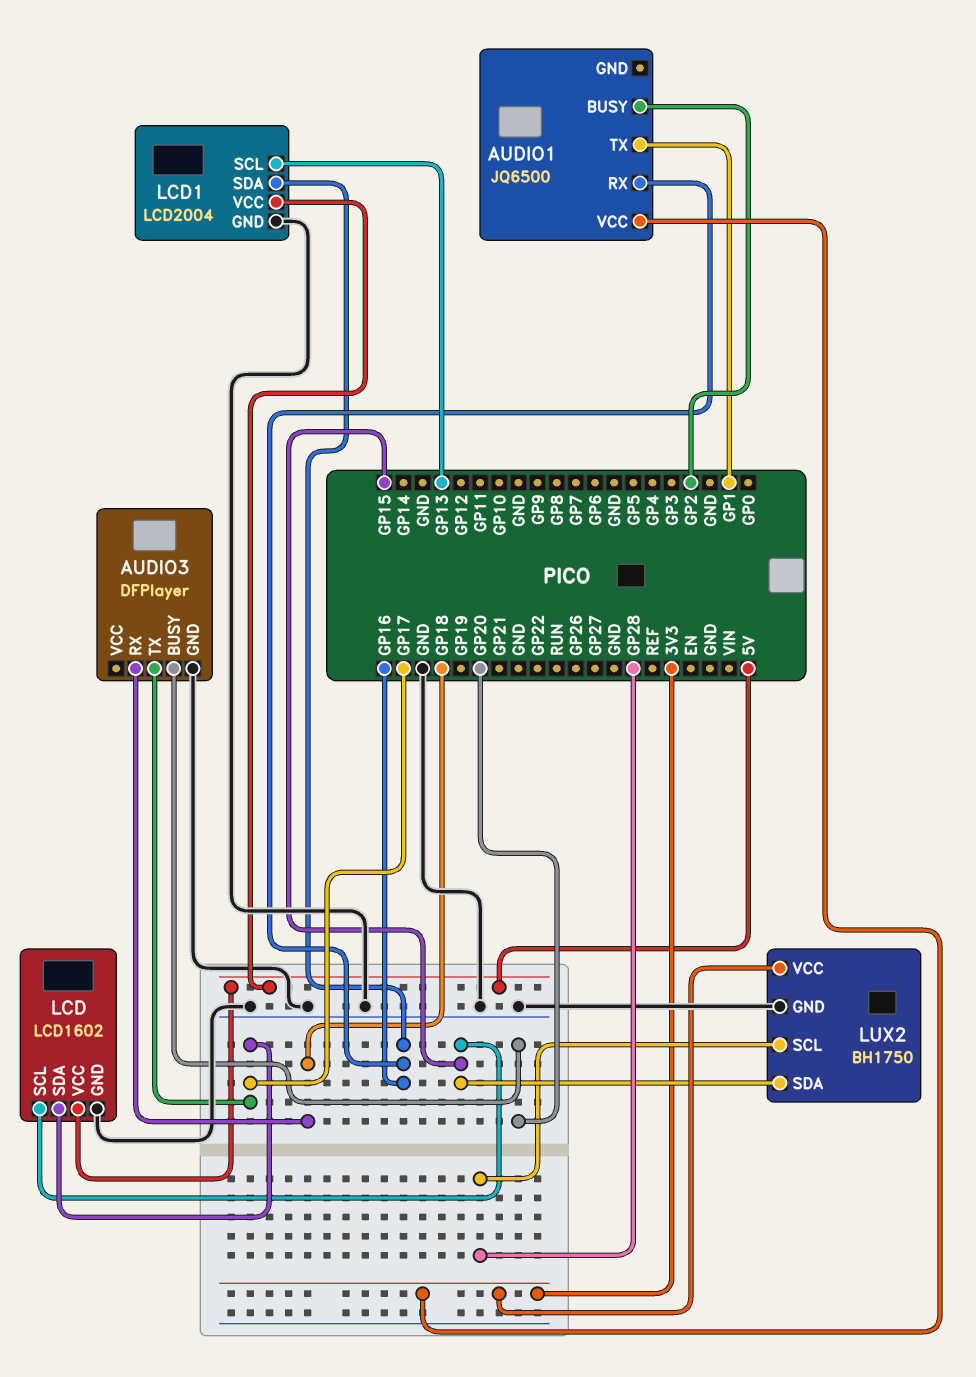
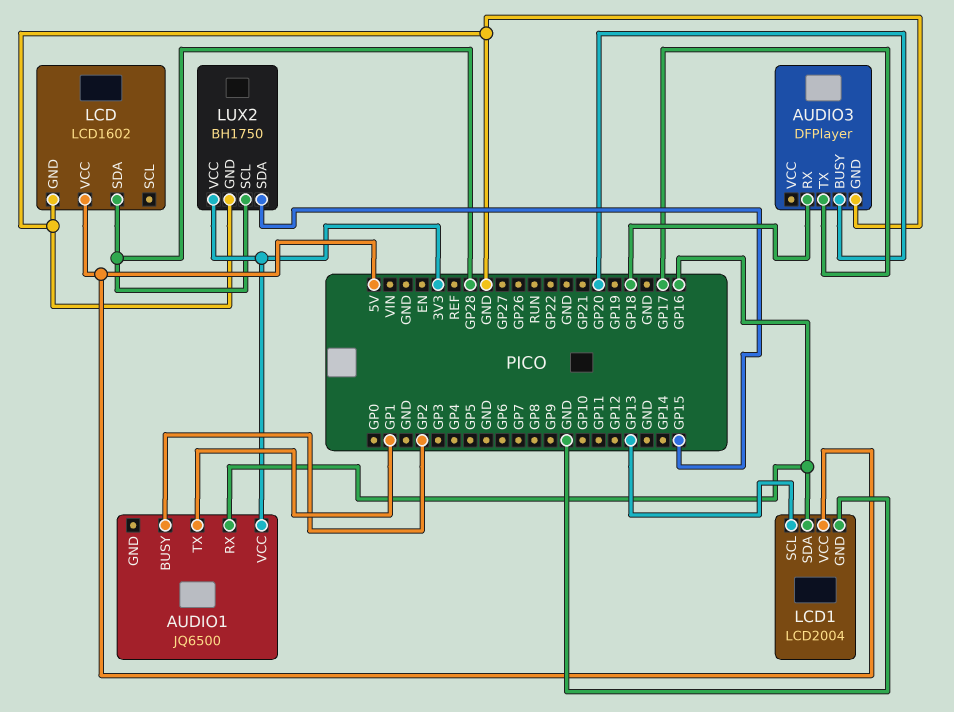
LCD pin SCL: GP15 -> none
LCD pin SDA: GP17 -> GP28

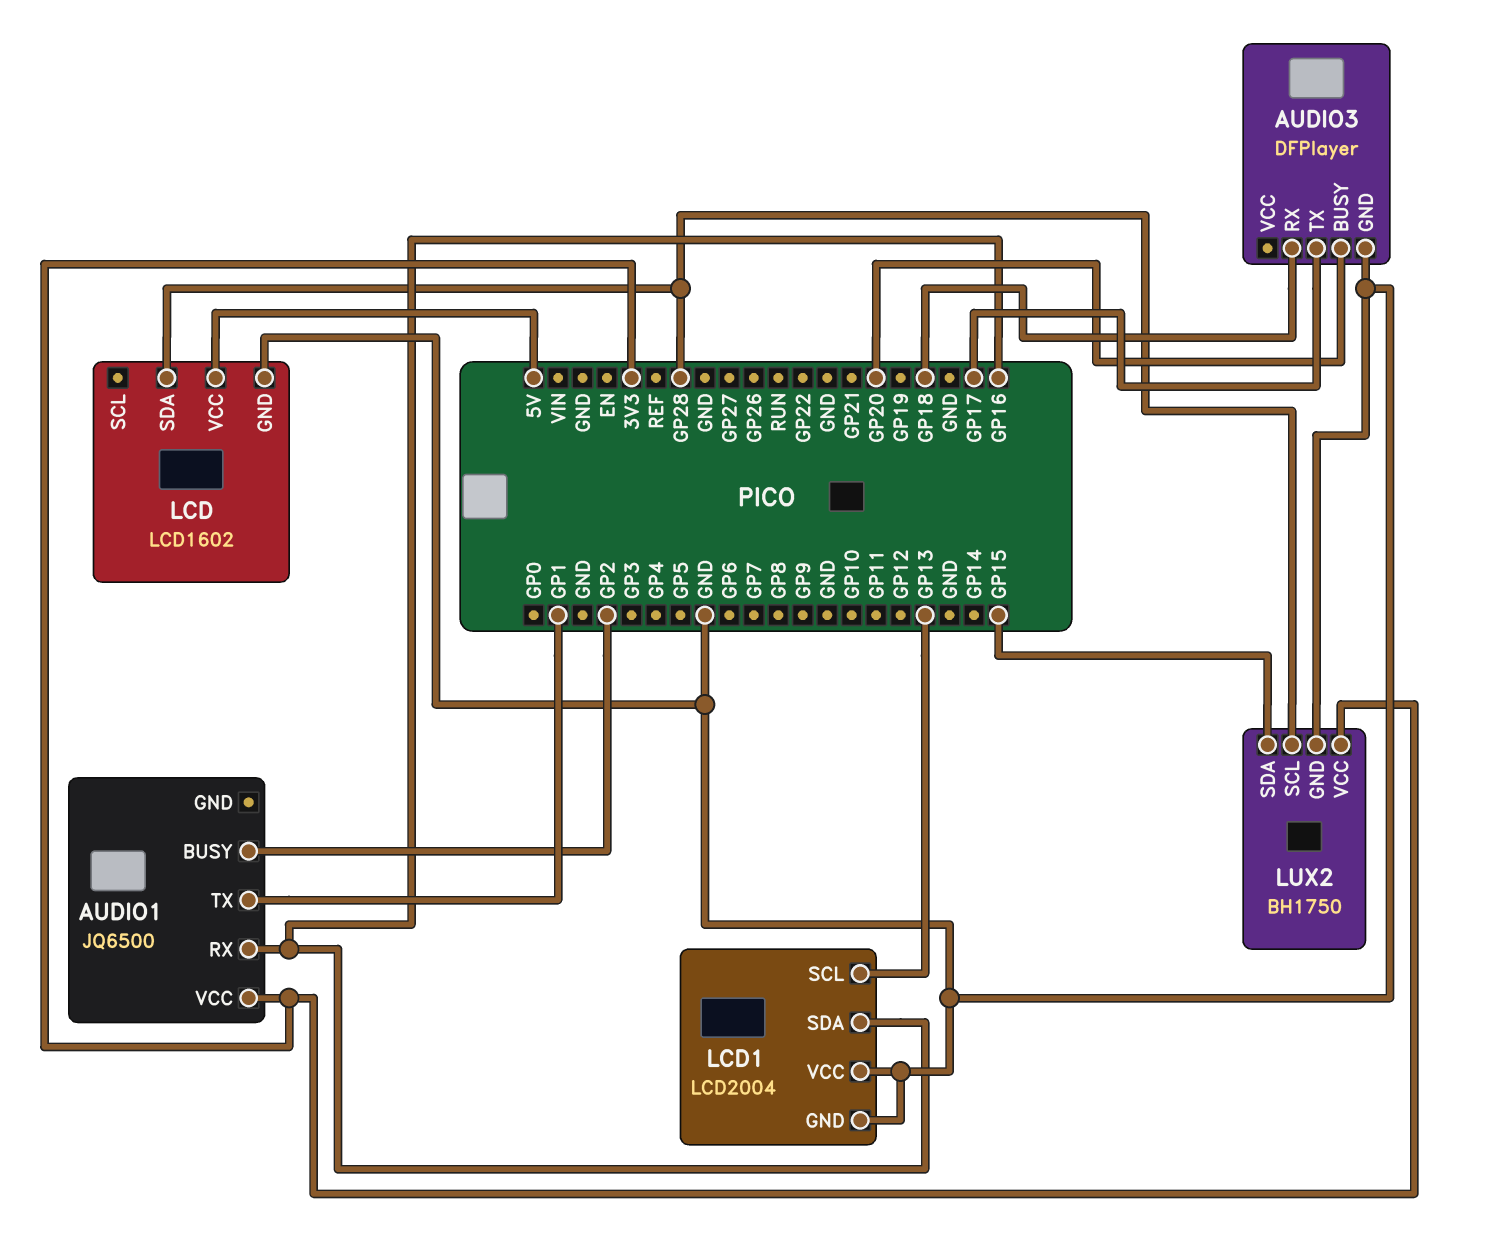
LCD1 pin VCC: 5V -> GND

